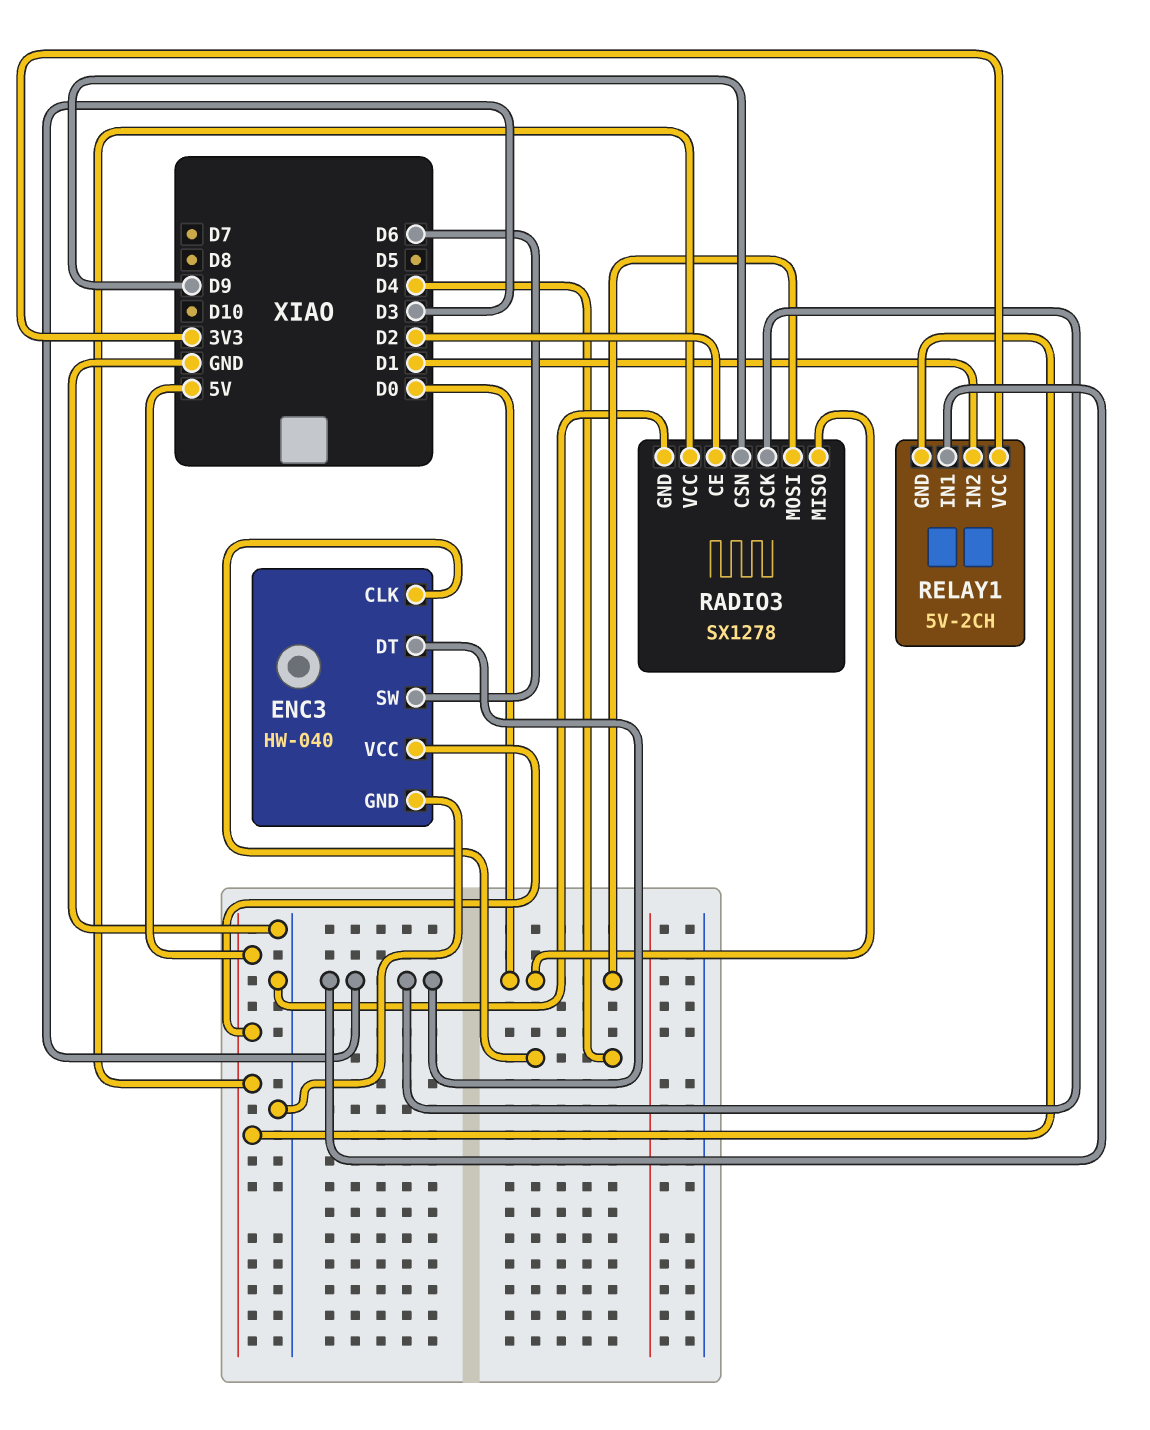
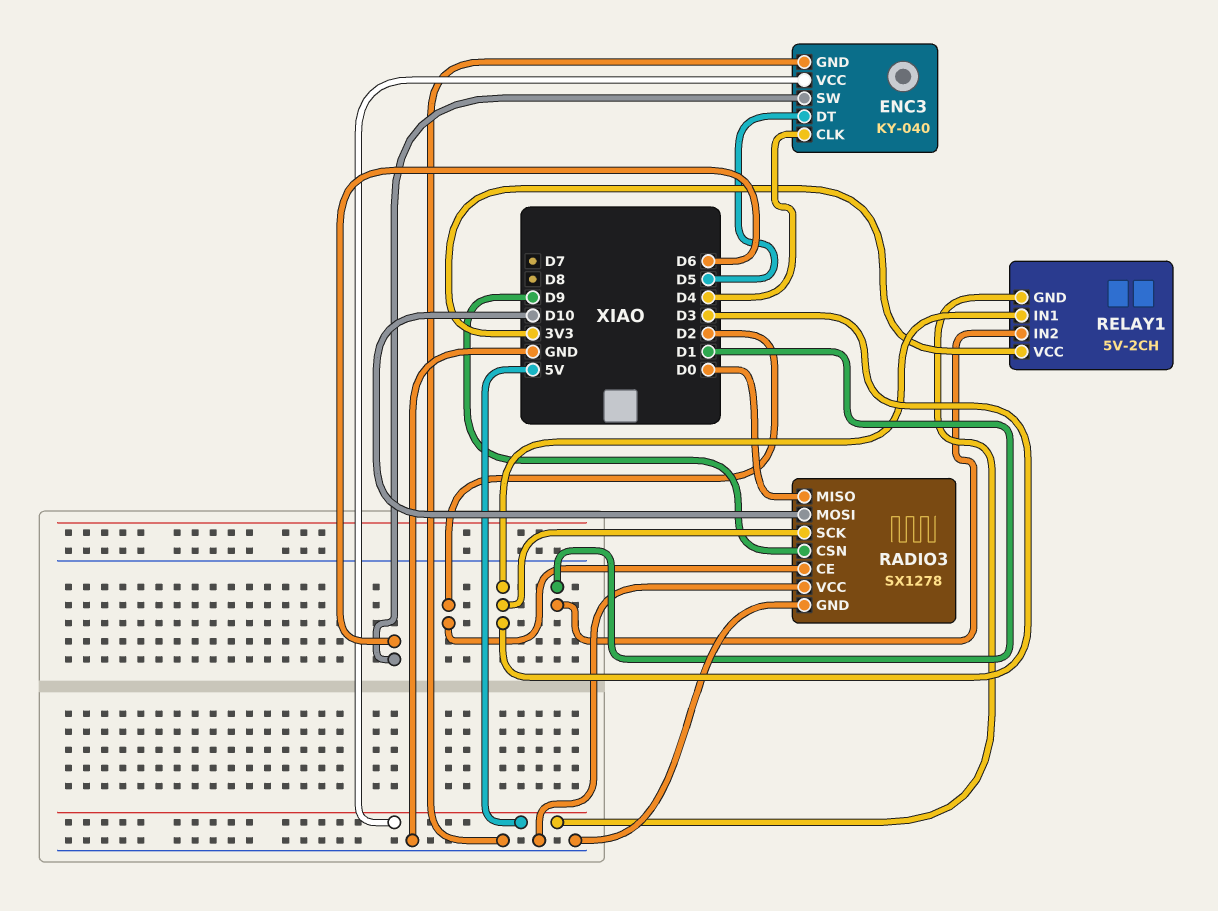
ENC3: HW-040 -> KY-040
ENC3 pin DT: D3 -> D5
RADIO3 pin MOSI: D0 -> D10
RADIO3 pin VCC: 5V -> GND

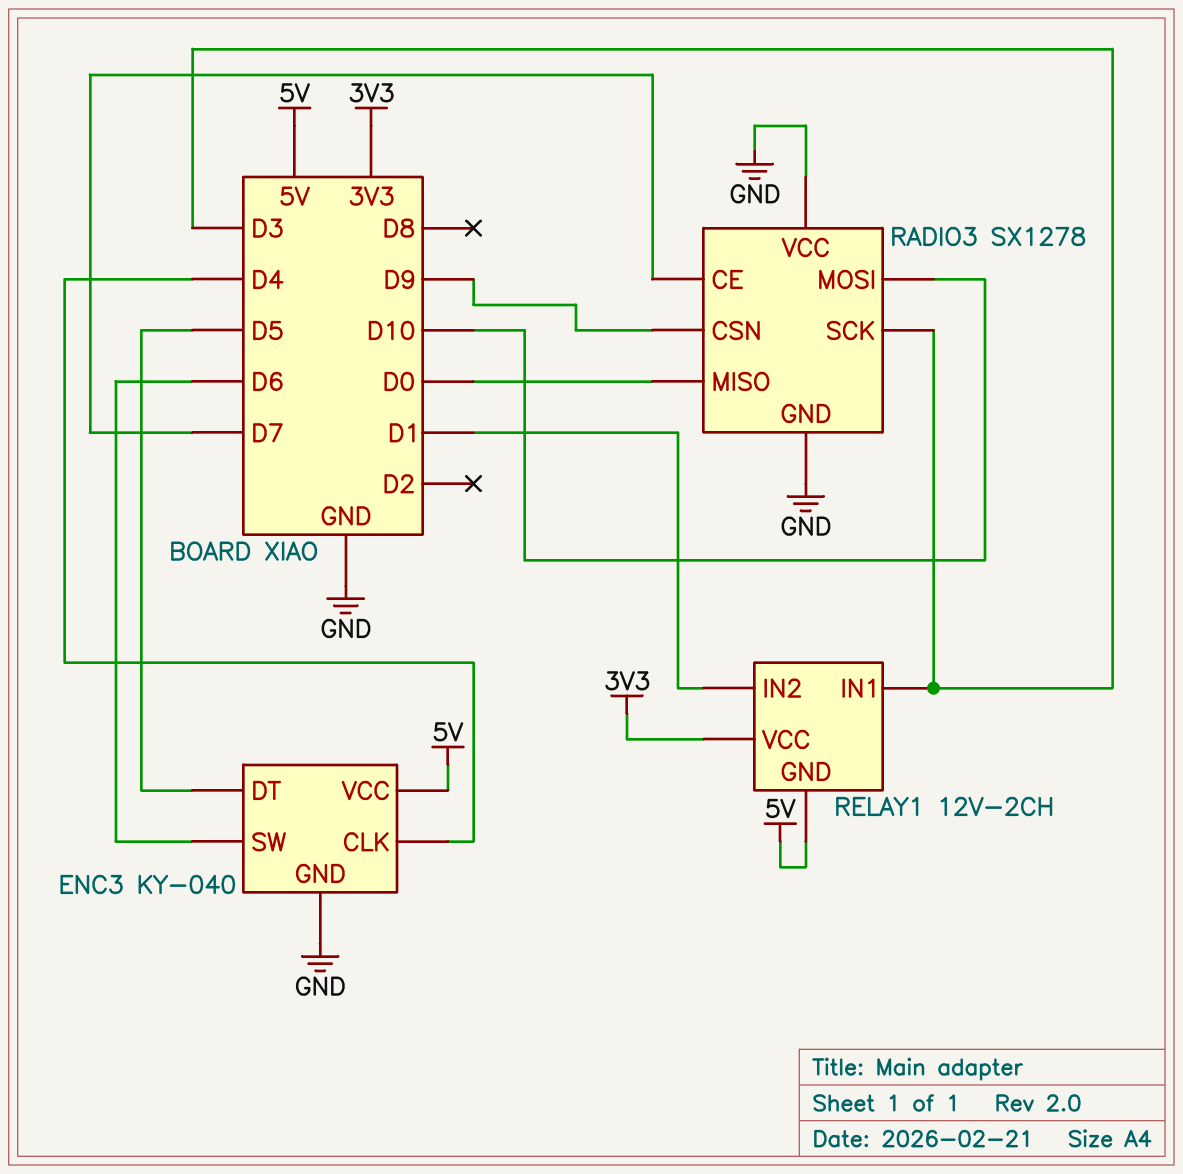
RADIO3 pin CE: D2 -> D7
RELAY1: 5V-2CH -> 12V-2CH

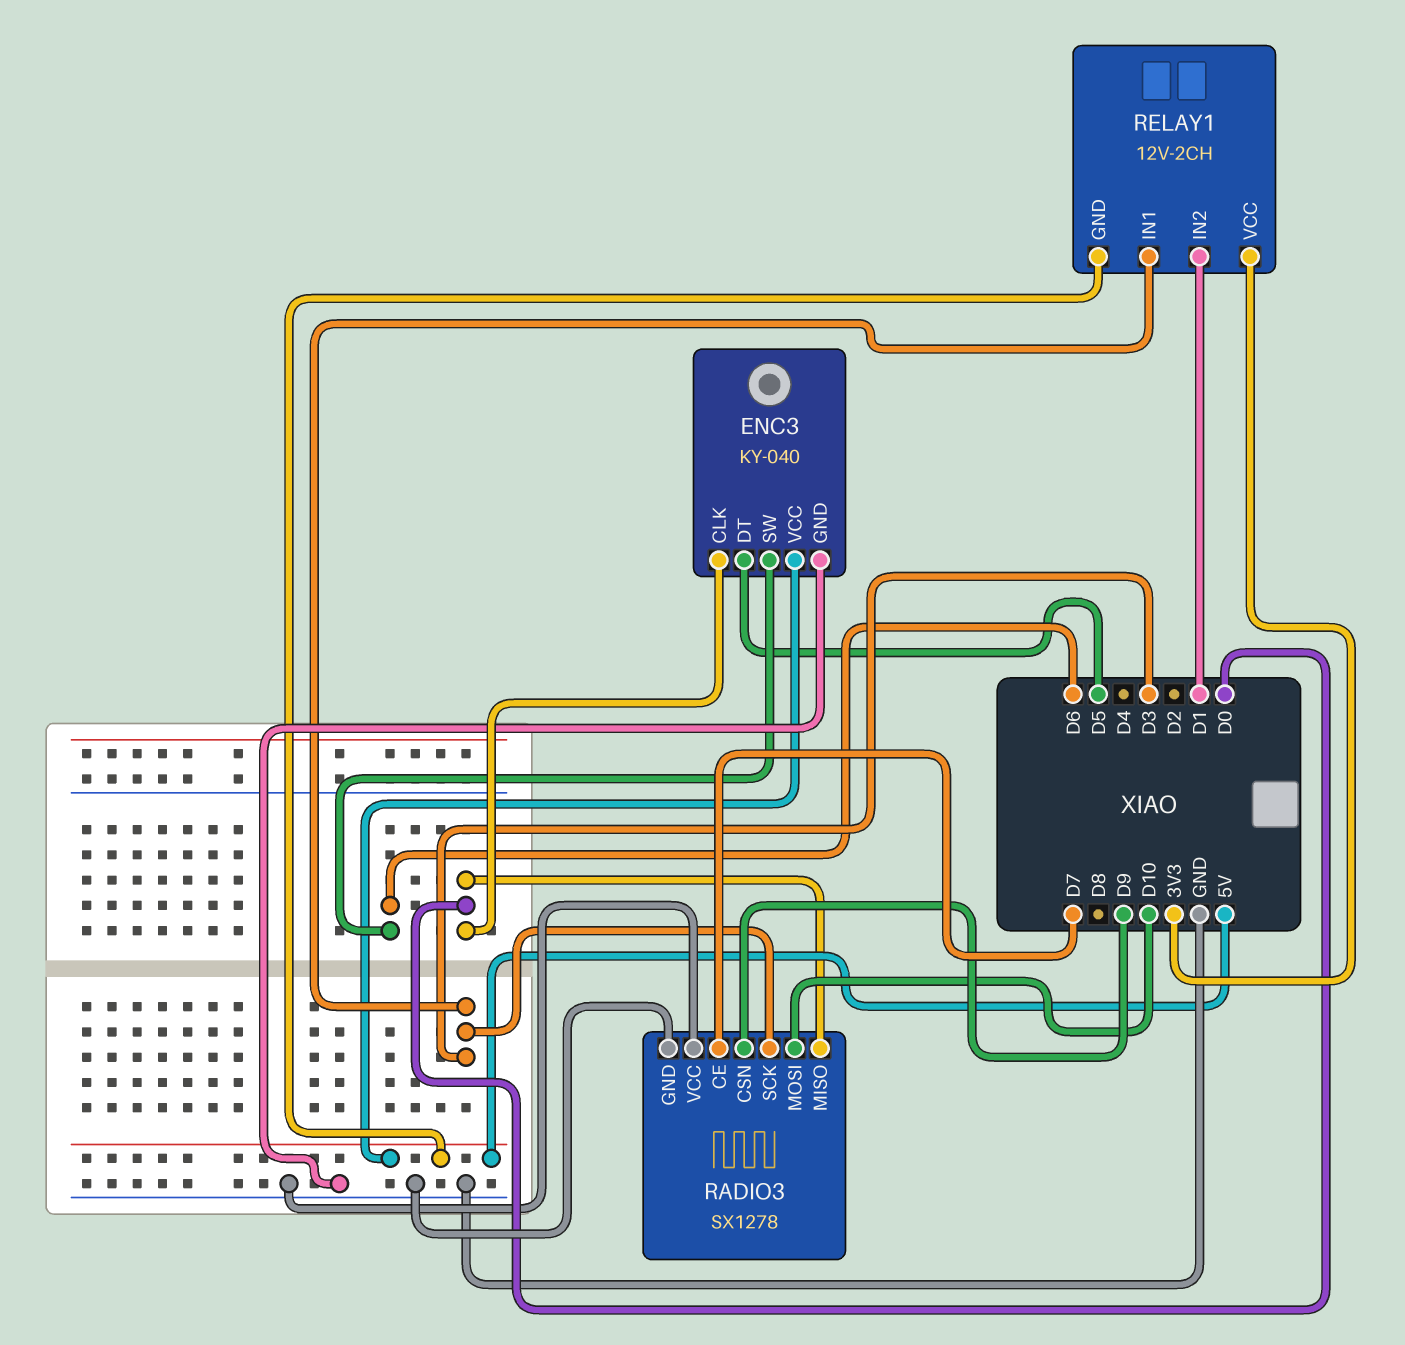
ENC3 pin CLK: D4 -> D0

